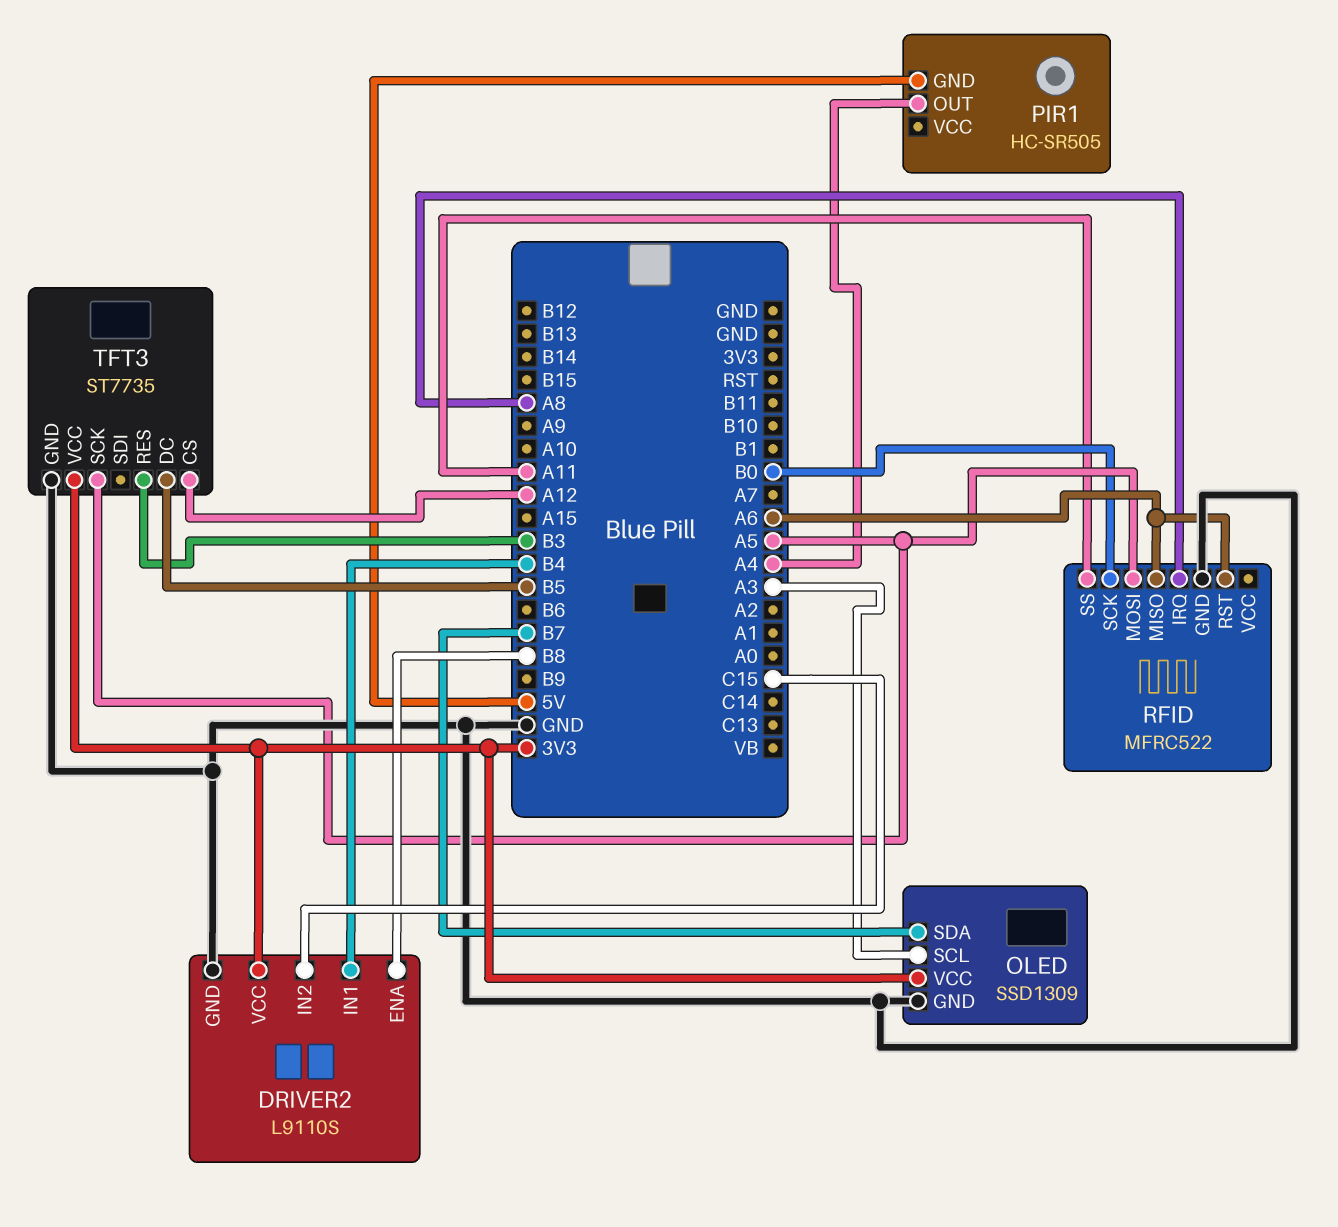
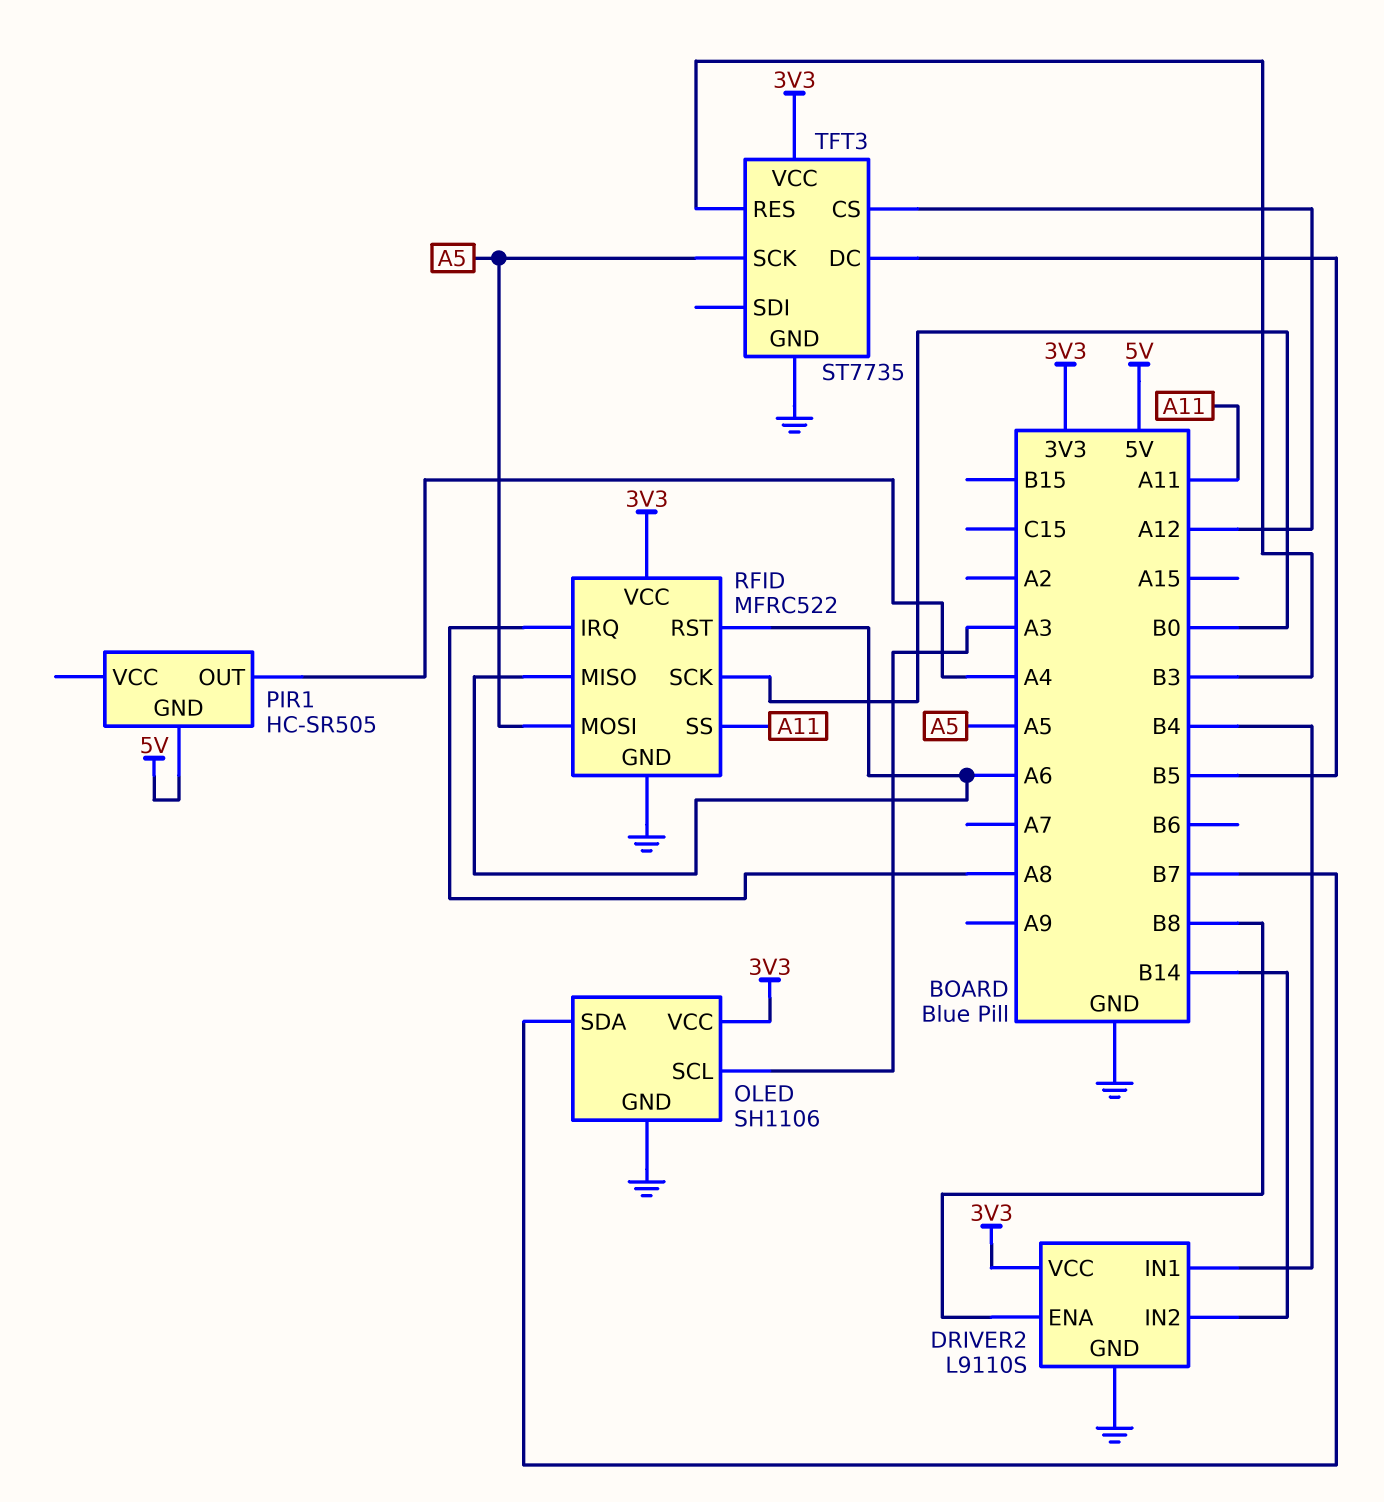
DRIVER2 pin IN2: C15 -> B14
OLED: SSD1309 -> SH1106
RFID pin VCC: none -> 3V3

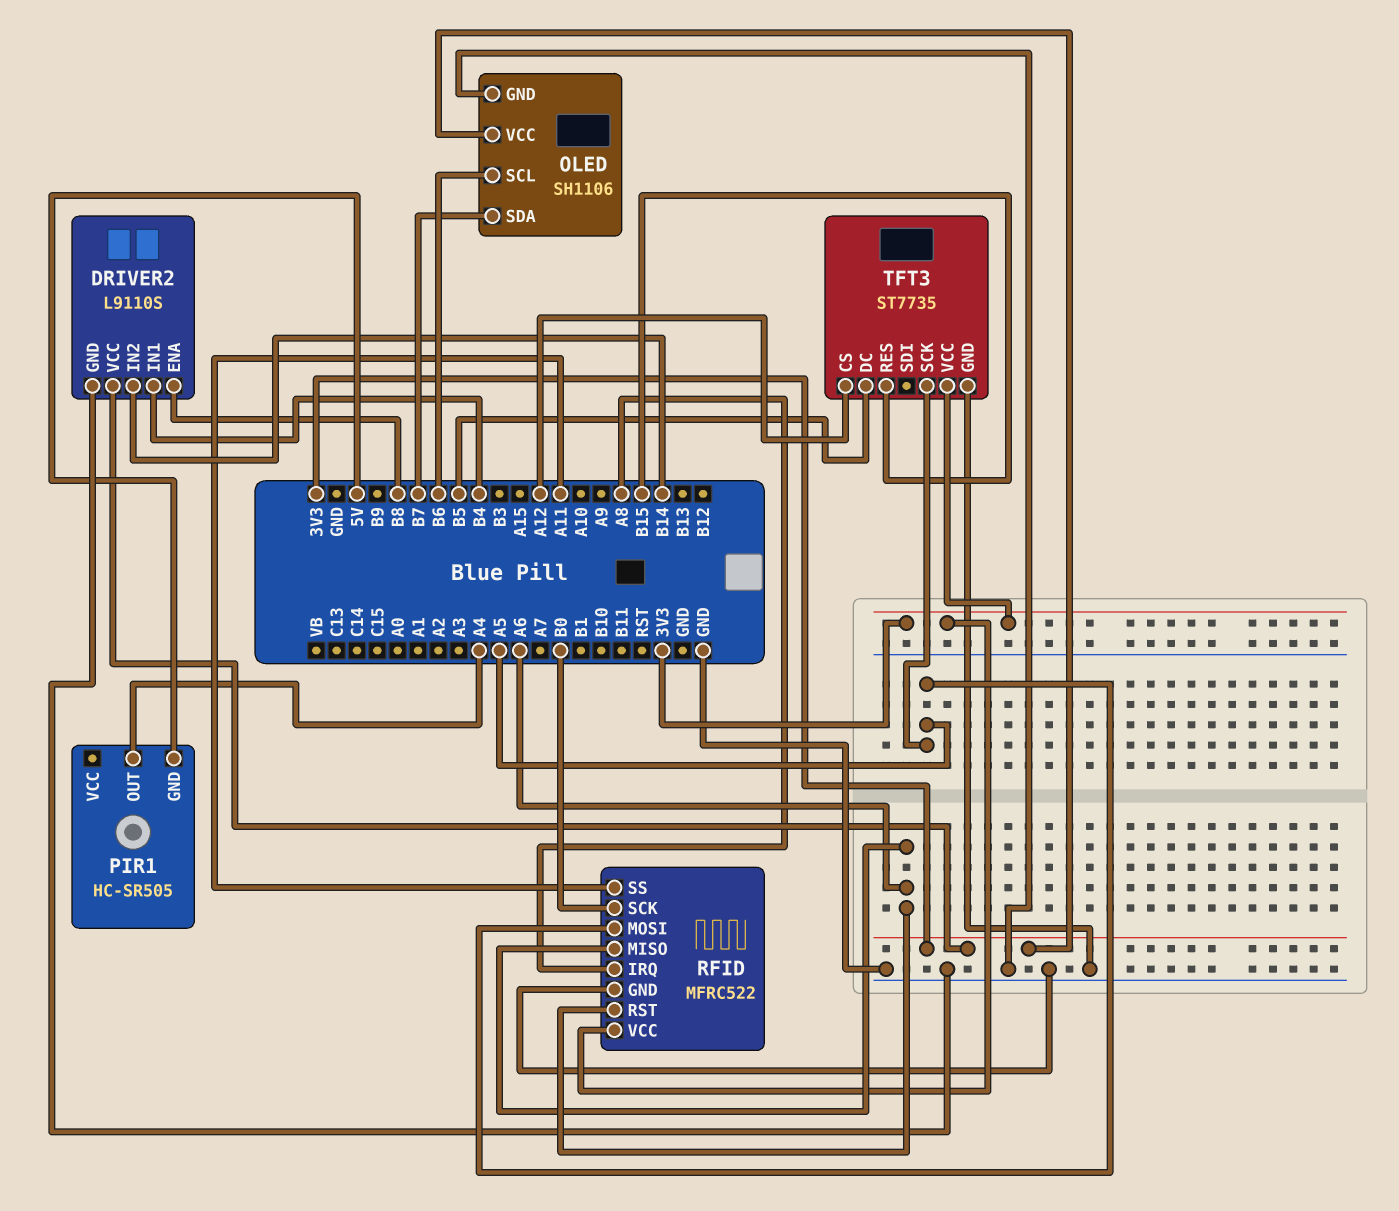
OLED pin SCL: A3 -> B6
TFT3 pin RES: B3 -> B15

